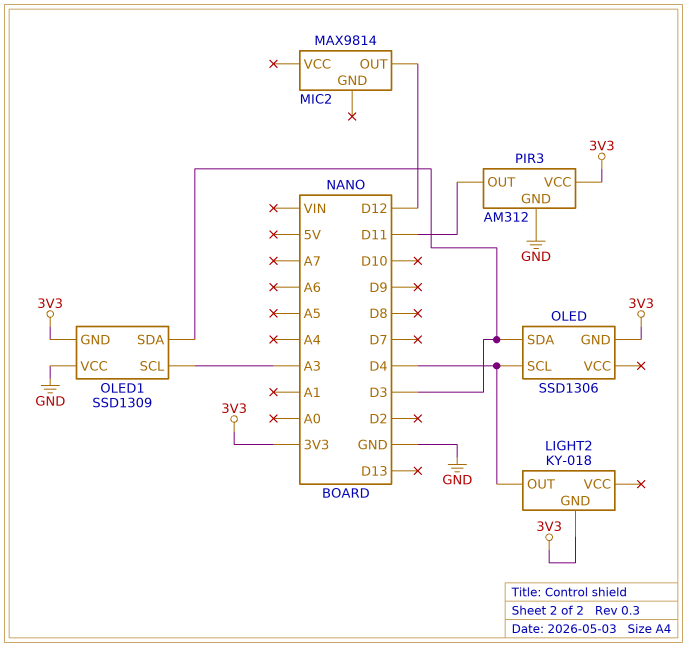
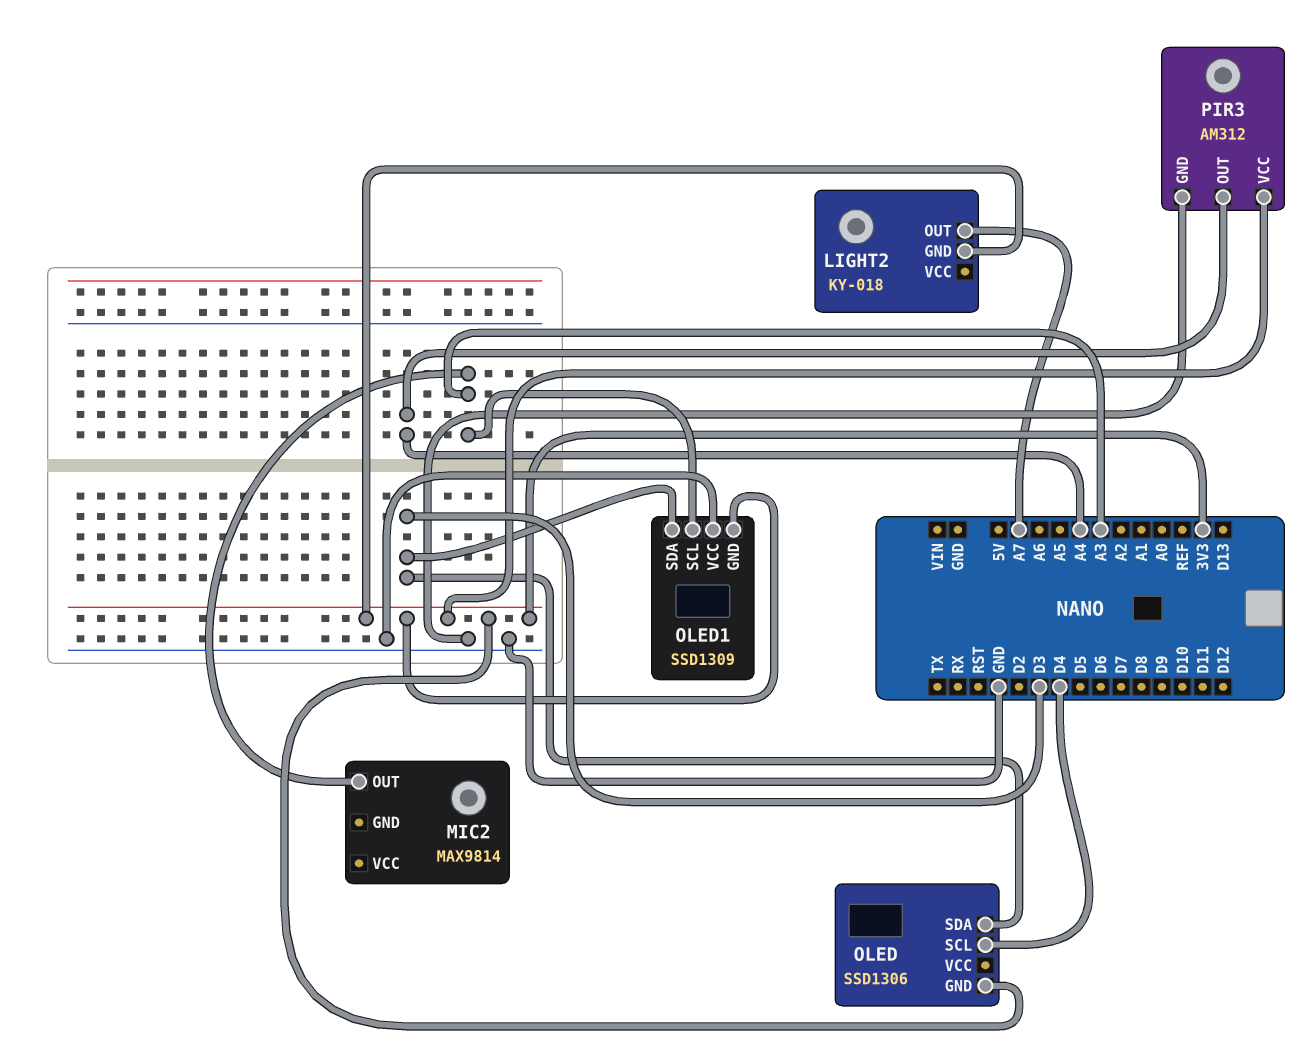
LIGHT2 pin OUT: D4 -> A7
MIC2 pin OUT: D12 -> A3
PIR3 pin OUT: D11 -> A4

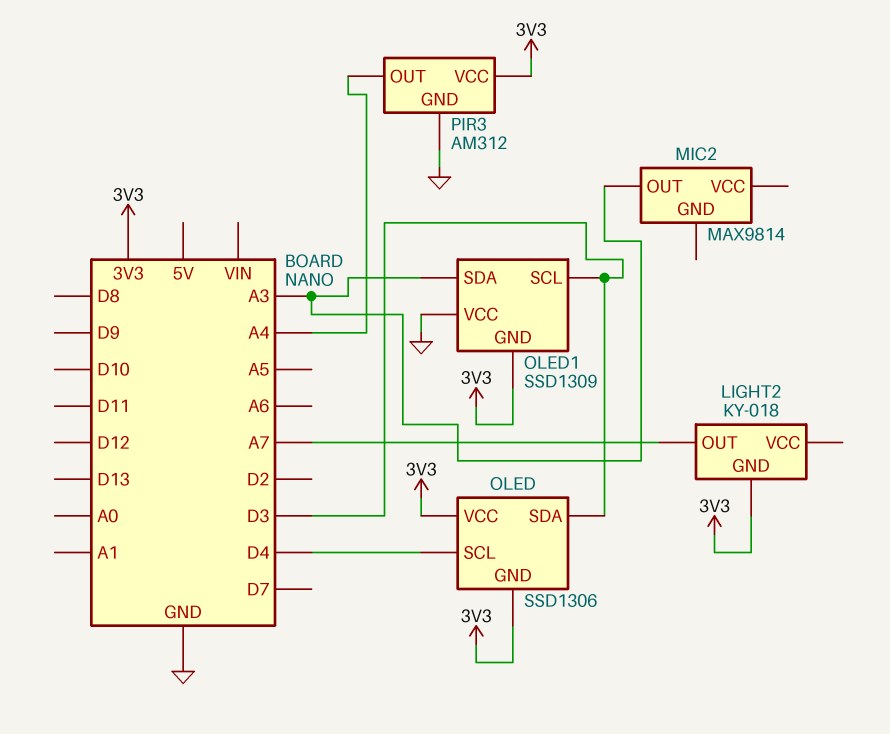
OLED pin VCC: none -> 3V3
OLED1 pin SCL: A3 -> D3
OLED1 pin SDA: D3 -> A3

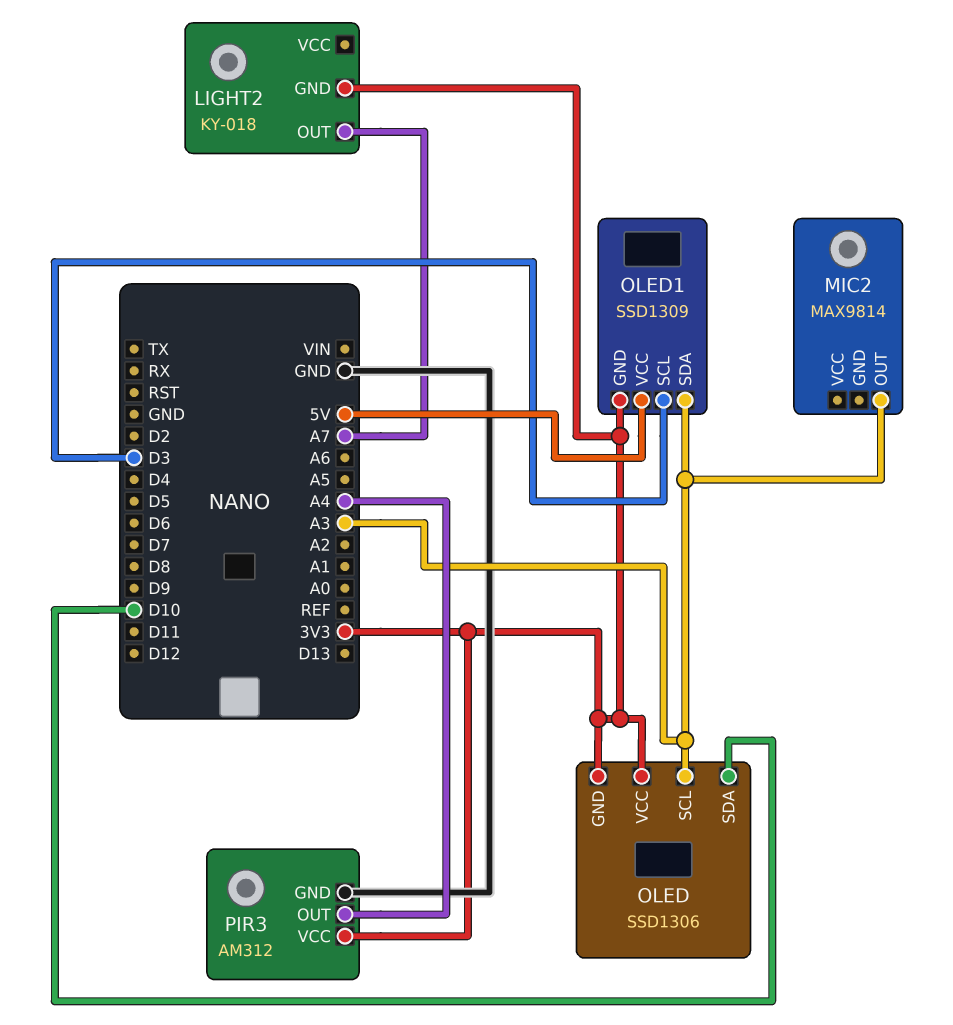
OLED pin SCL: D4 -> A3
OLED pin SDA: D3 -> D10
OLED1 pin VCC: GND -> 5V

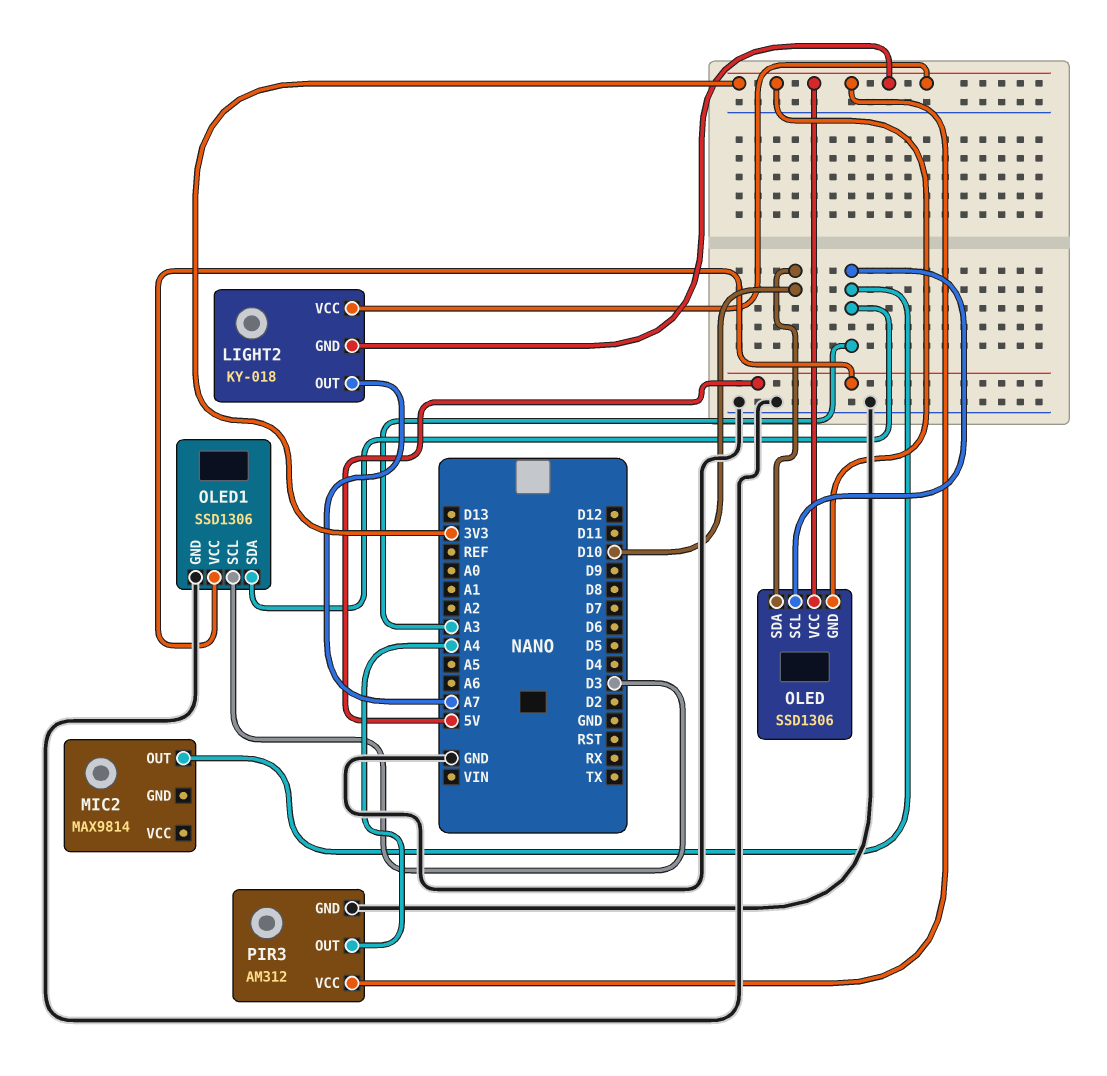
LIGHT2 pin VCC: none -> 3V3
OLED1: SSD1309 -> SSD1306
OLED1 pin GND: 3V3 -> GND

